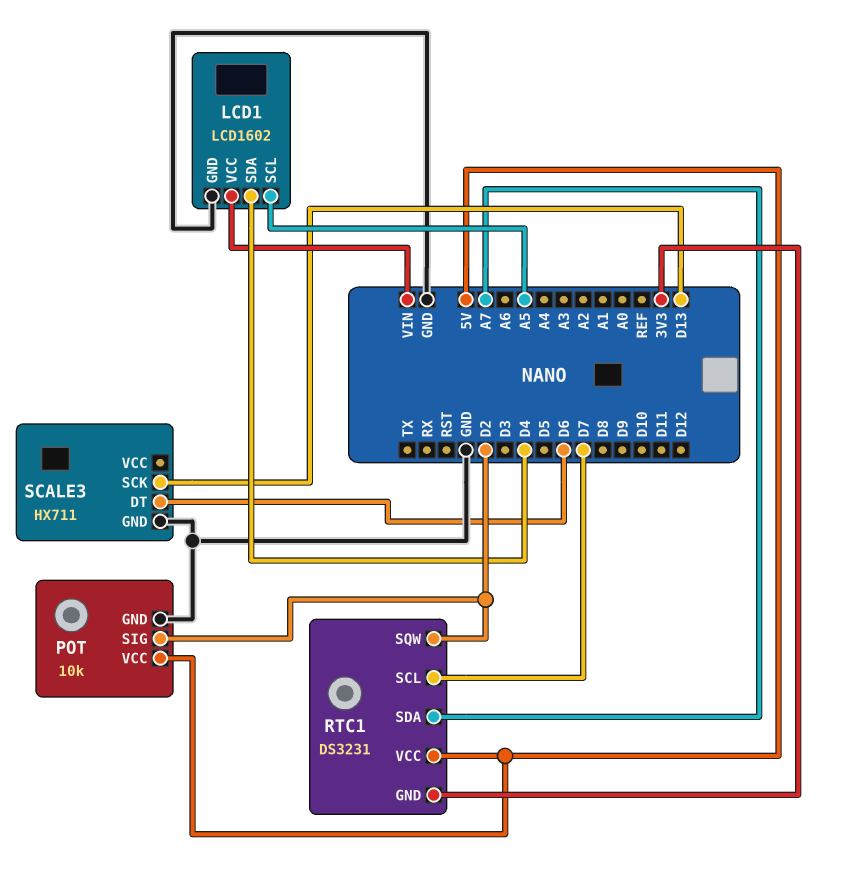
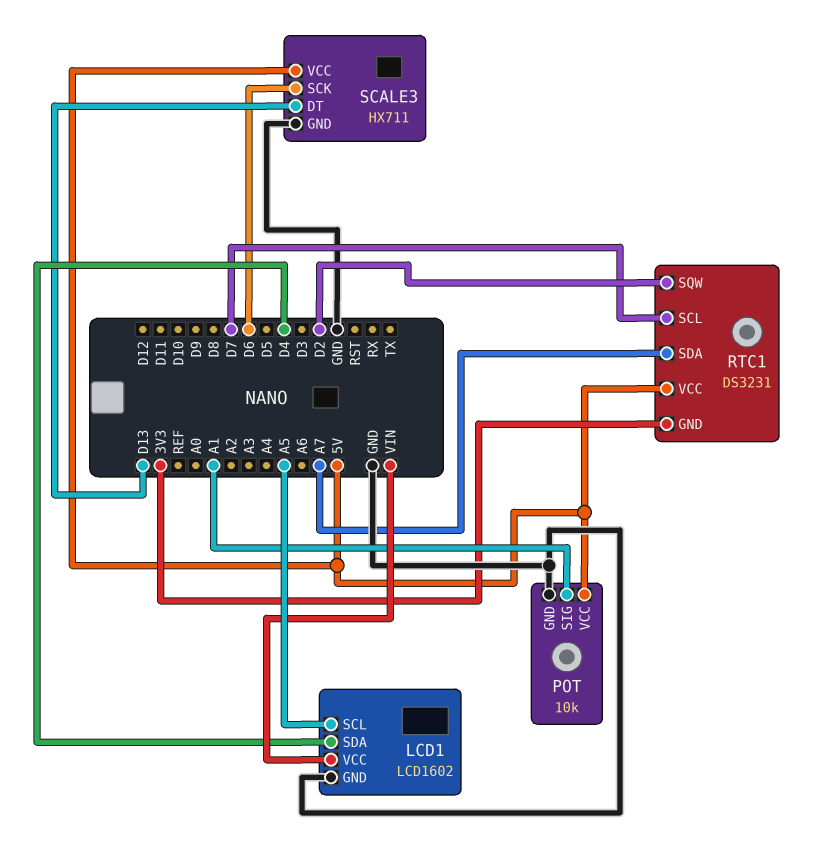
POT pin SIG: D2 -> A1
SCALE3 pin DT: D6 -> D13
SCALE3 pin SCK: D13 -> D6
SCALE3 pin VCC: none -> 5V

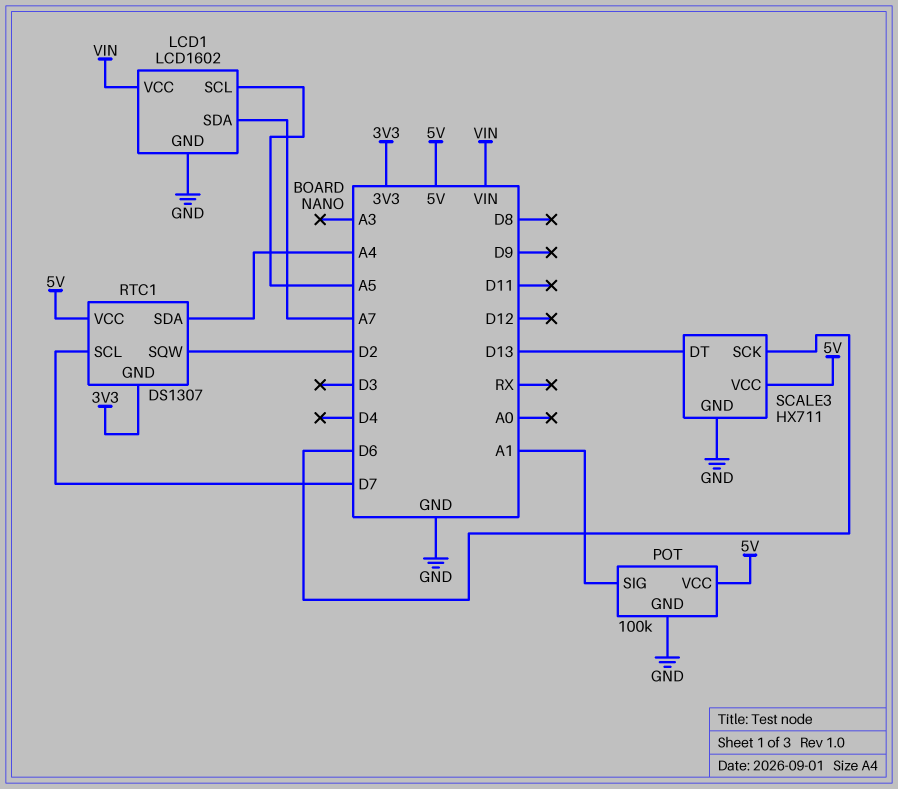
LCD1 pin SDA: D4 -> A7
POT: 10k -> 100k
RTC1: DS3231 -> DS1307
RTC1 pin SDA: A7 -> A4

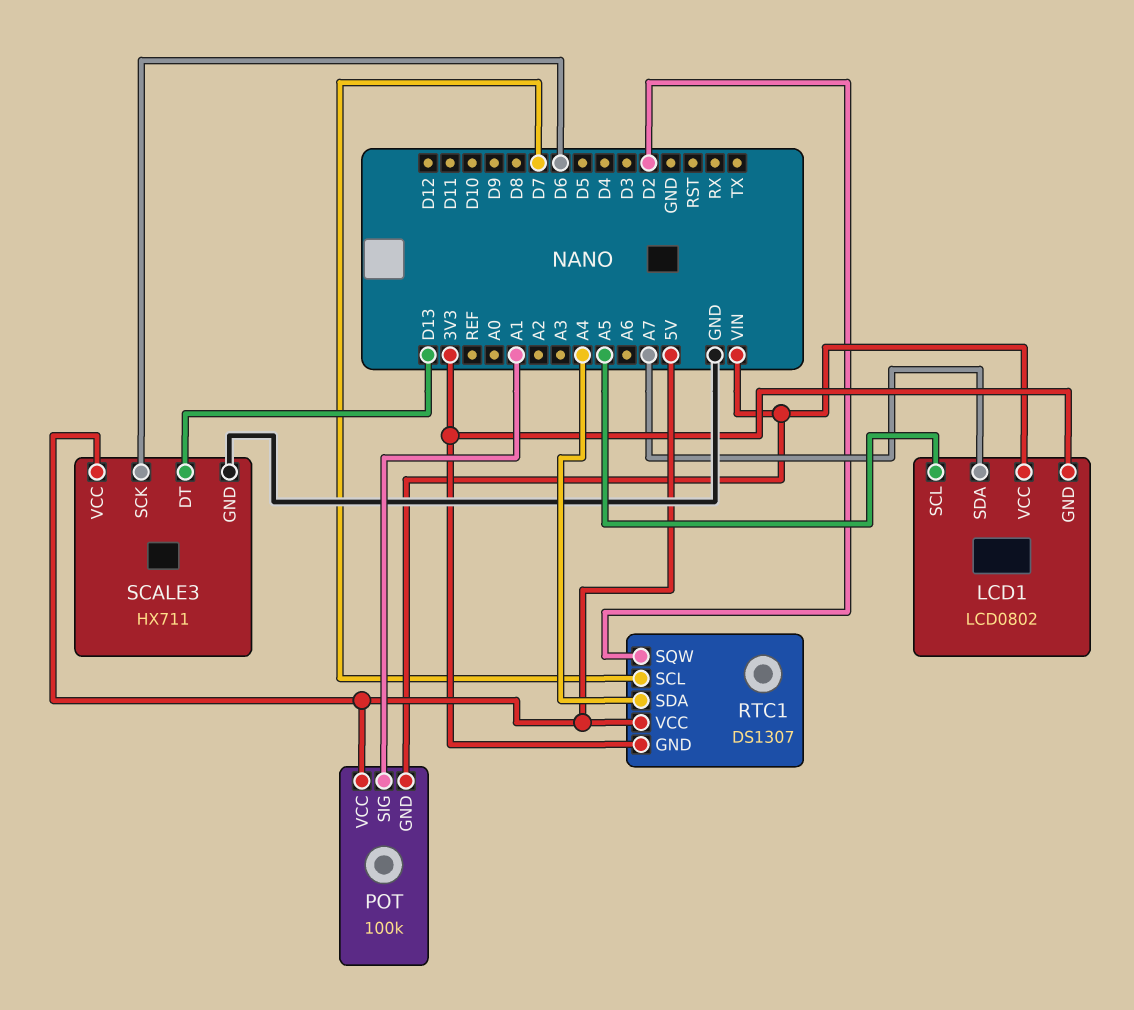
LCD1: LCD1602 -> LCD0802
LCD1 pin GND: GND -> 3V3
POT pin GND: GND -> VIN

